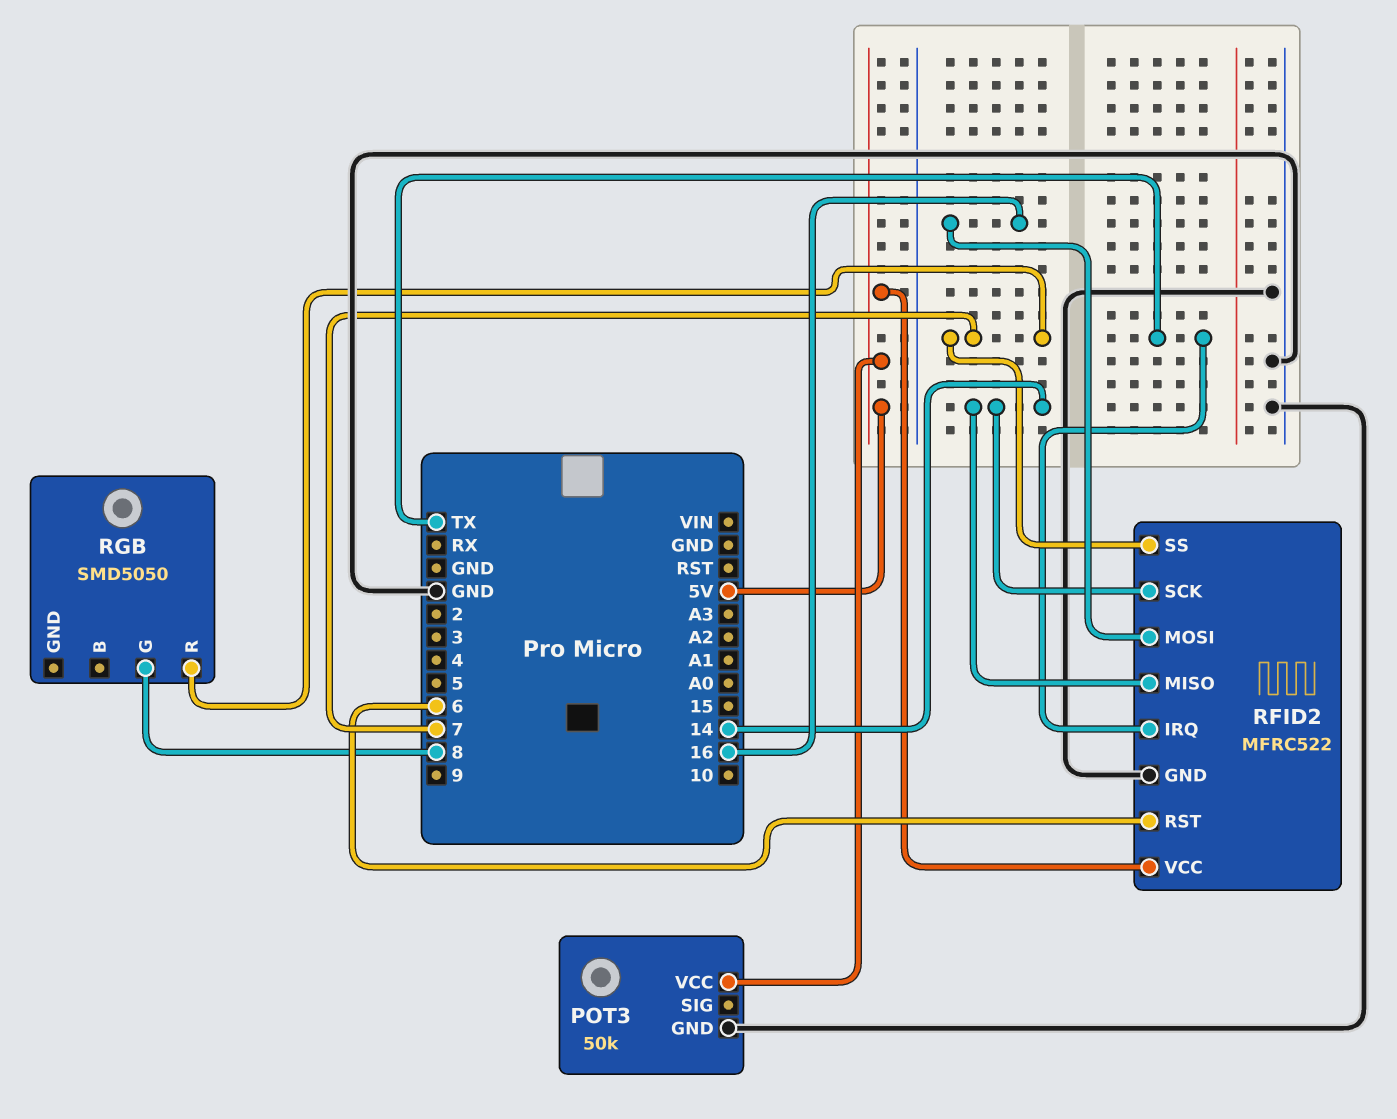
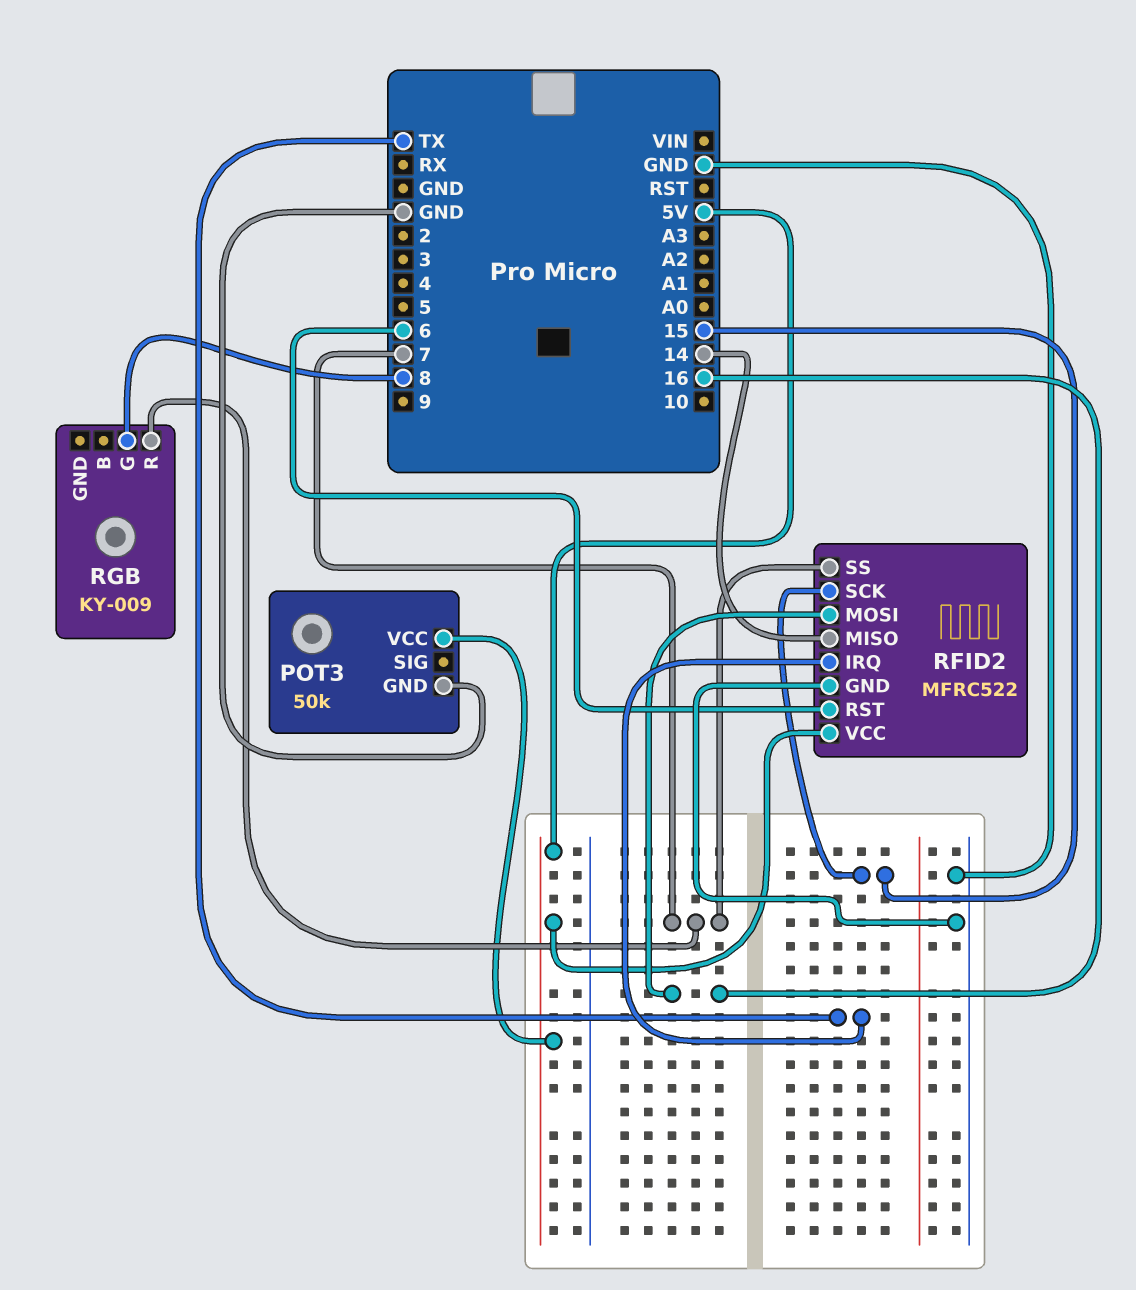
RFID2 pin SCK: 14 -> 15
RGB: SMD5050 -> KY-009

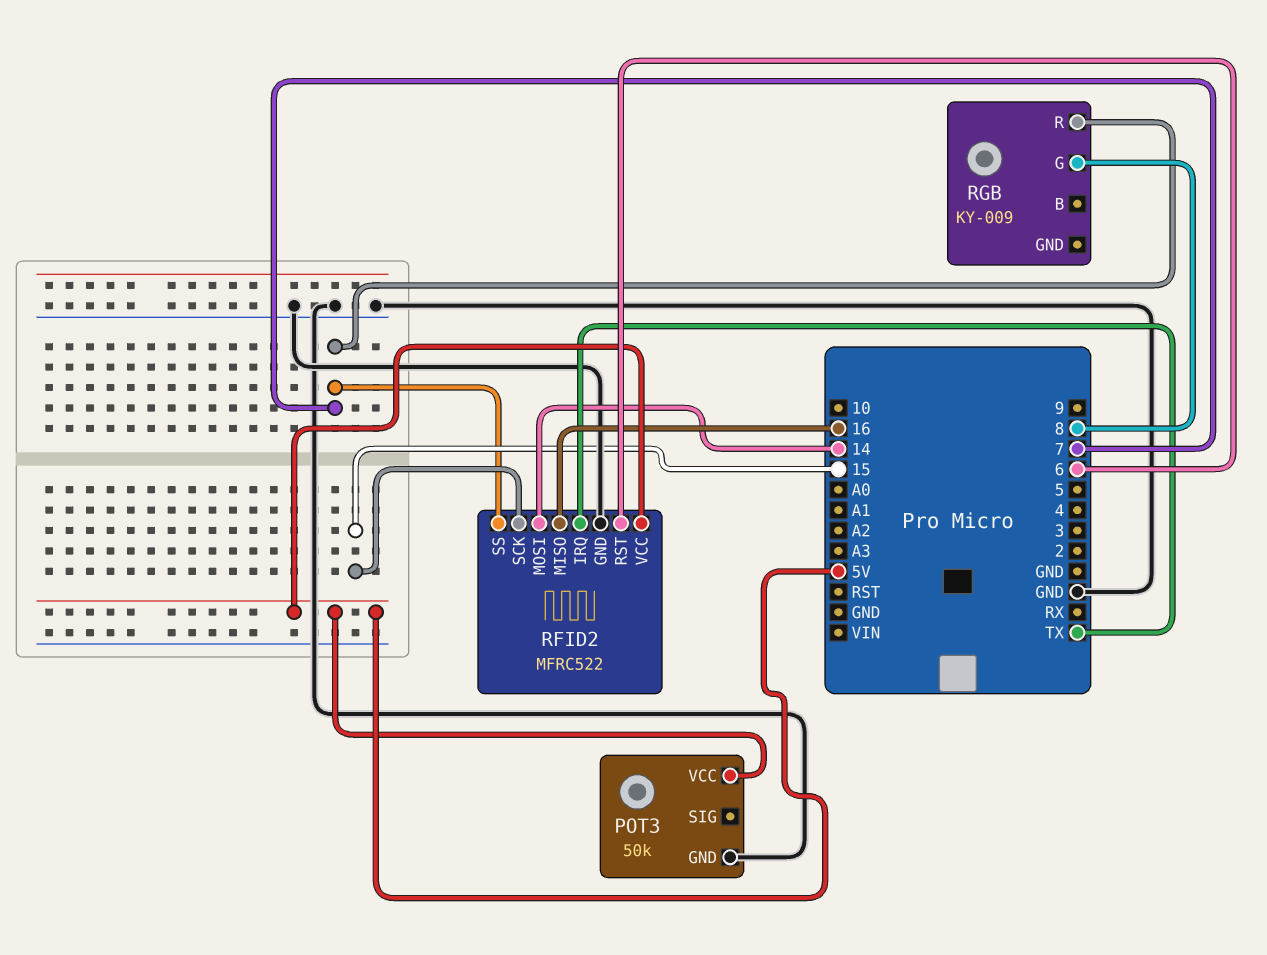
RFID2 pin MISO: 14 -> 16
RFID2 pin MOSI: 16 -> 14

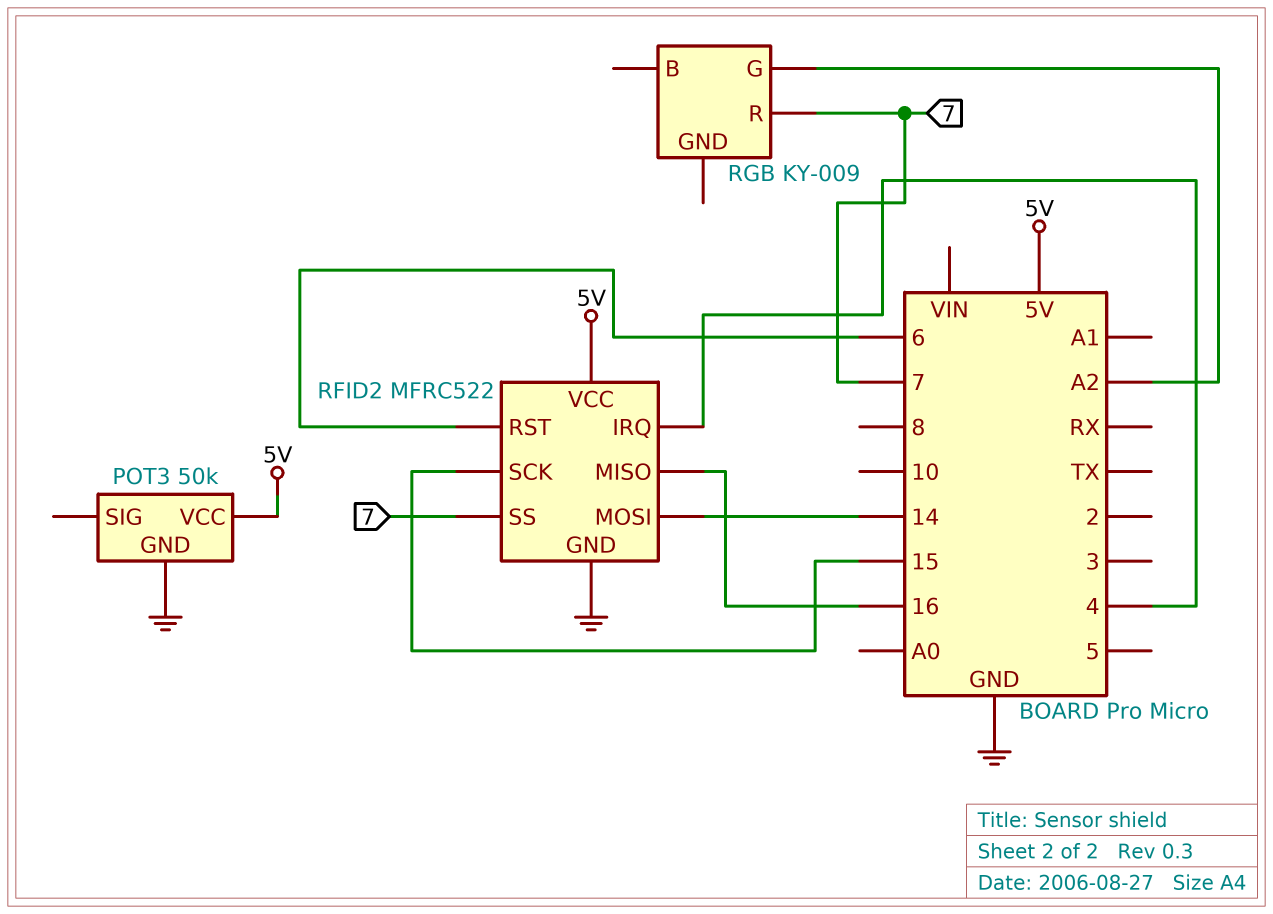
RFID2 pin IRQ: TX -> 4
RGB pin G: 8 -> A2

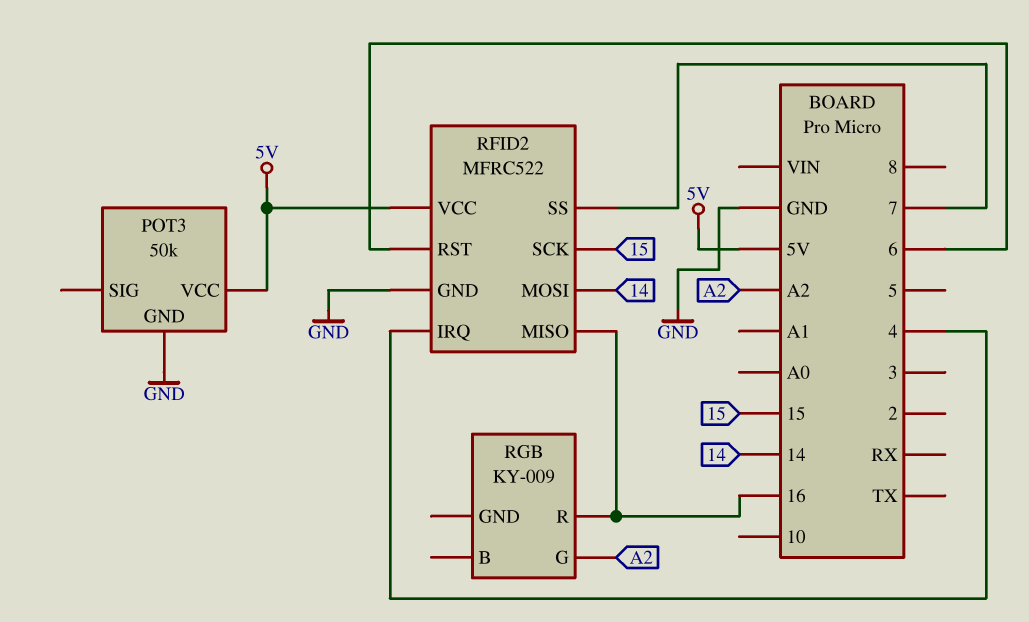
RGB pin R: 7 -> 16

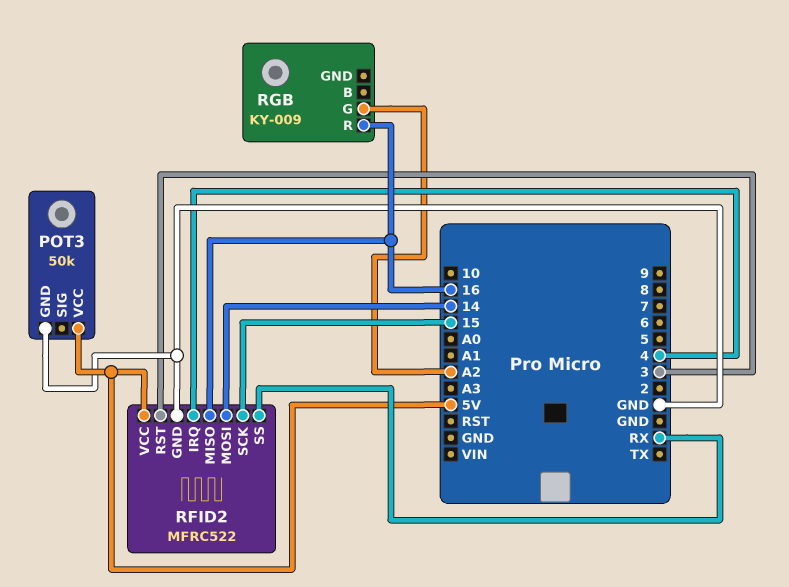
RFID2 pin RST: 6 -> 3
RFID2 pin SS: 7 -> RX

